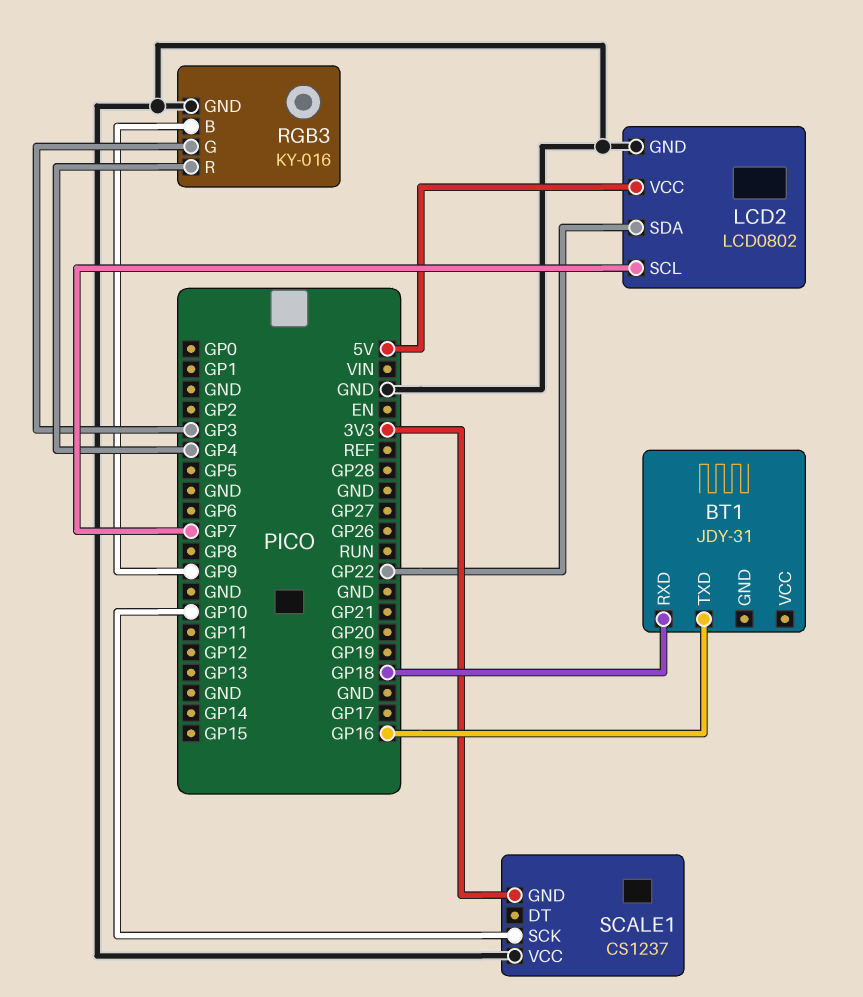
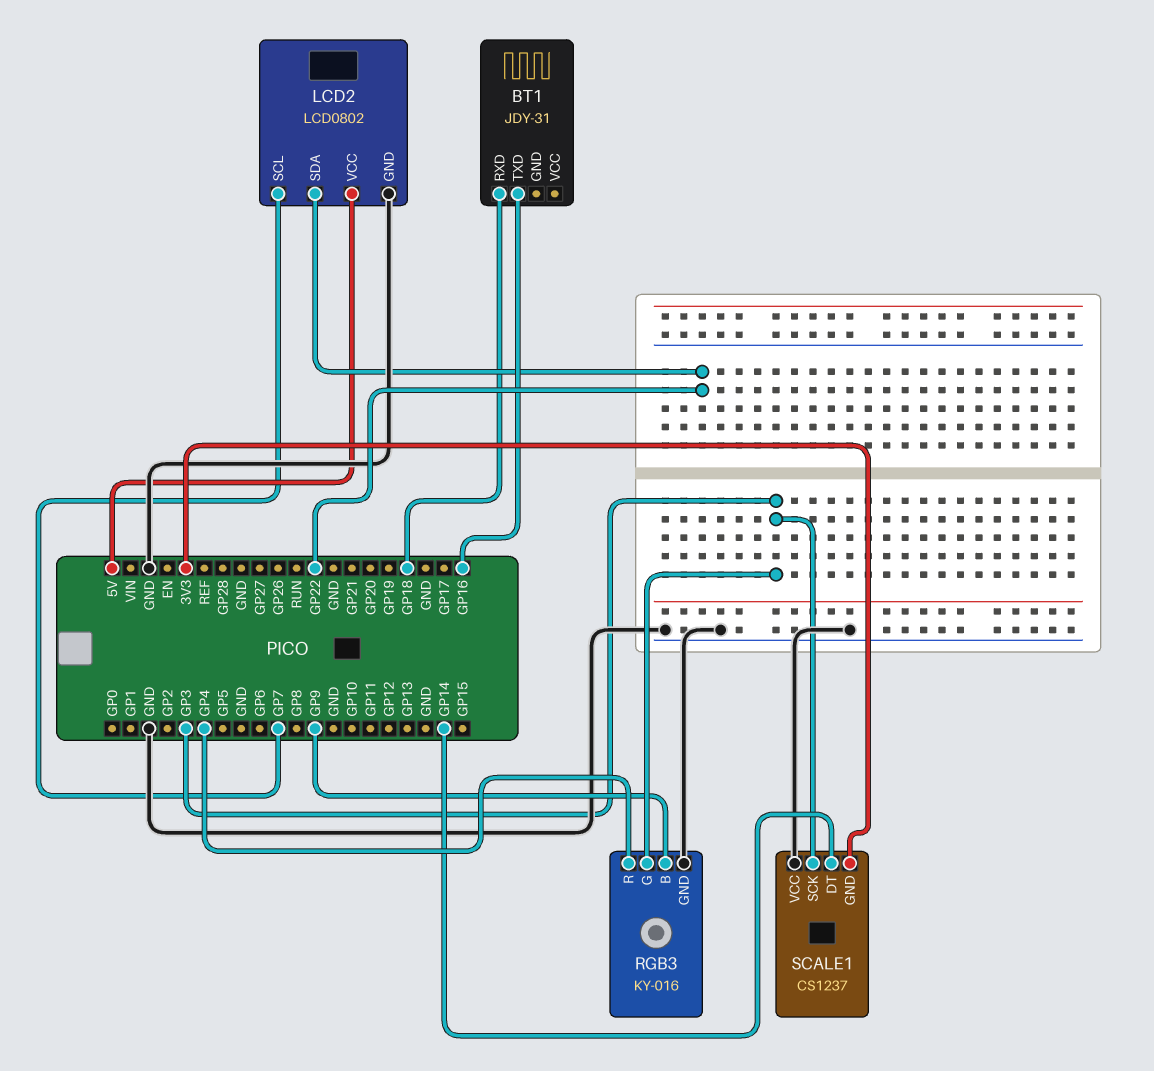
SCALE1 pin DT: none -> GP14
SCALE1 pin SCK: GP10 -> GP3

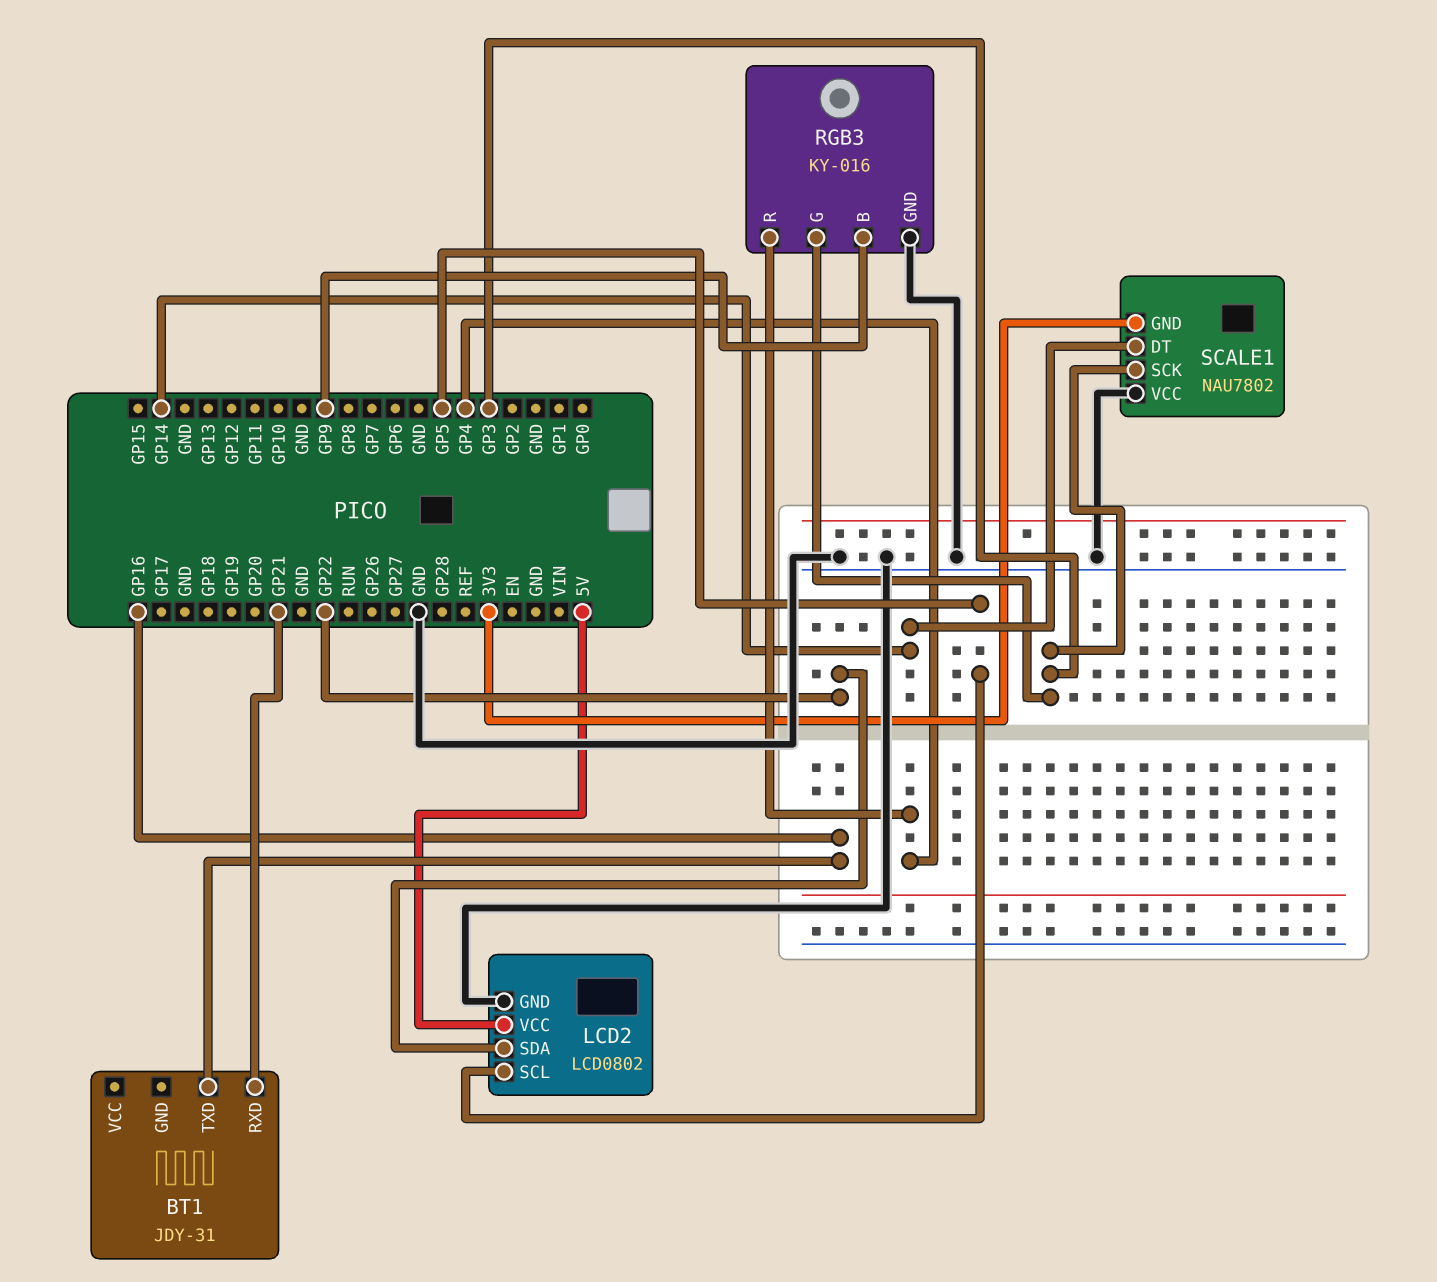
BT1 pin RXD: GP18 -> GP21
LCD2 pin SCL: GP7 -> GP5
SCALE1: CS1237 -> NAU7802

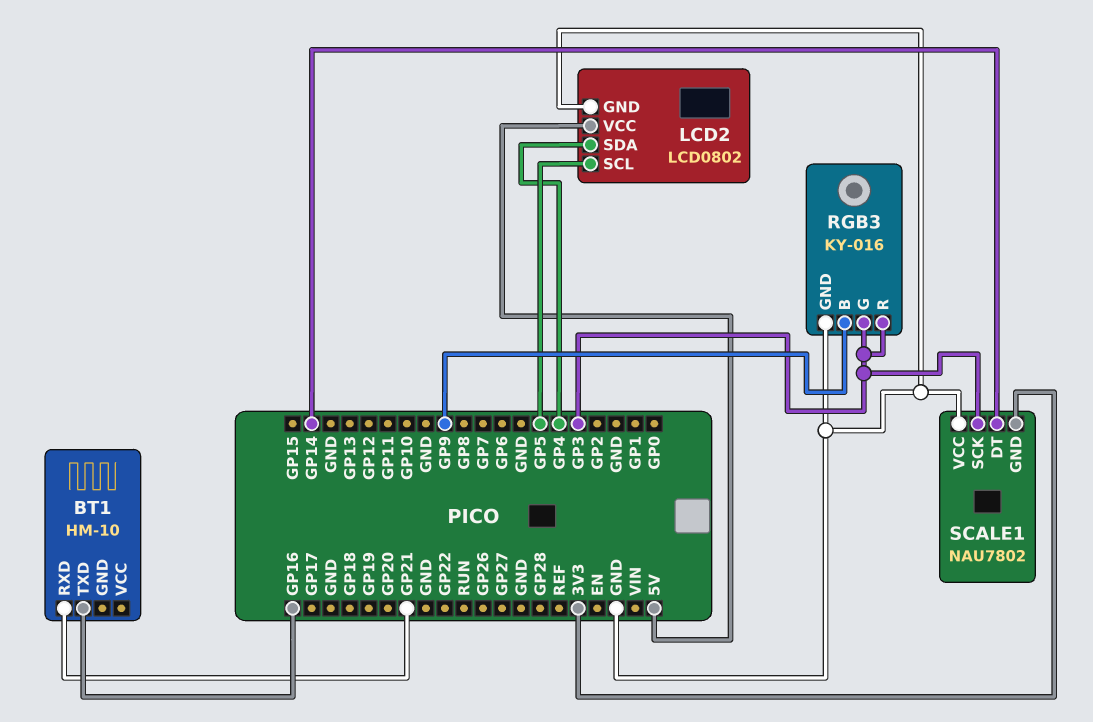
BT1: JDY-31 -> HM-10
LCD2 pin SDA: GP22 -> GP4
RGB3 pin R: GP4 -> GP3

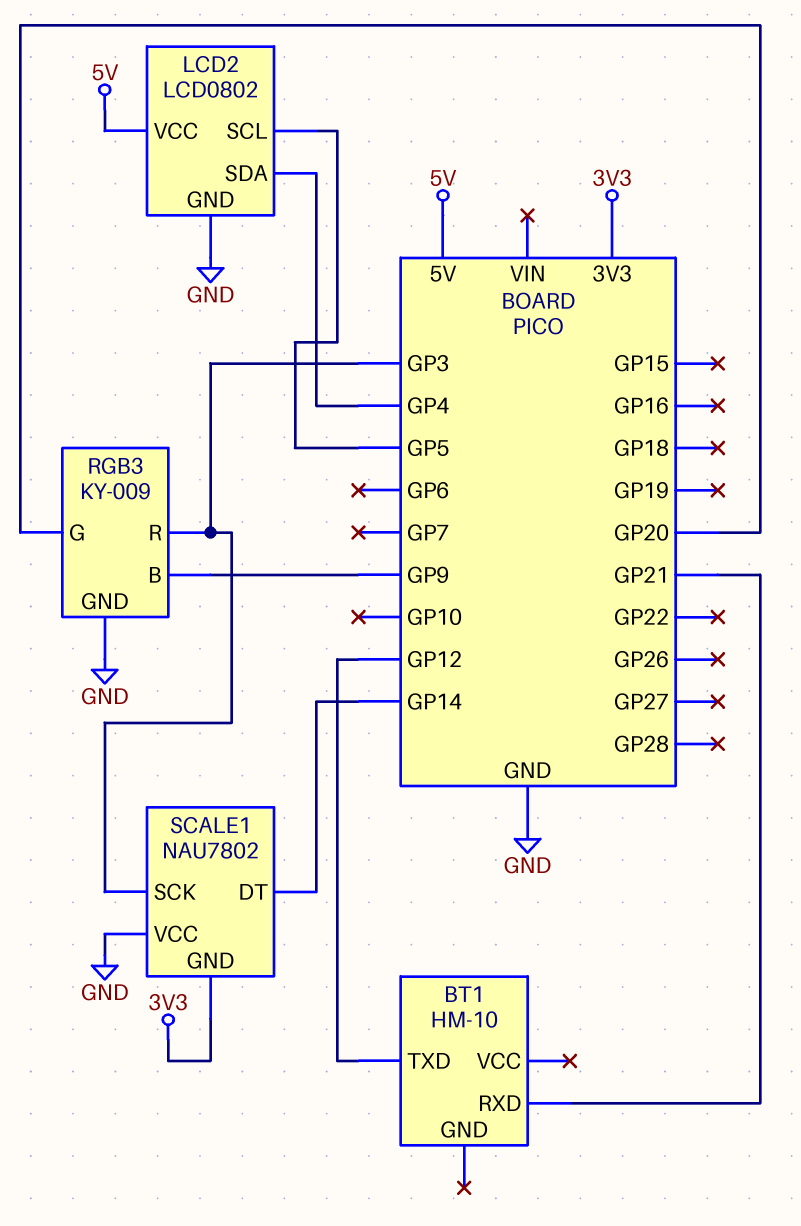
BT1 pin TXD: GP16 -> GP12
RGB3: KY-016 -> KY-009
RGB3 pin G: GP3 -> GP20

